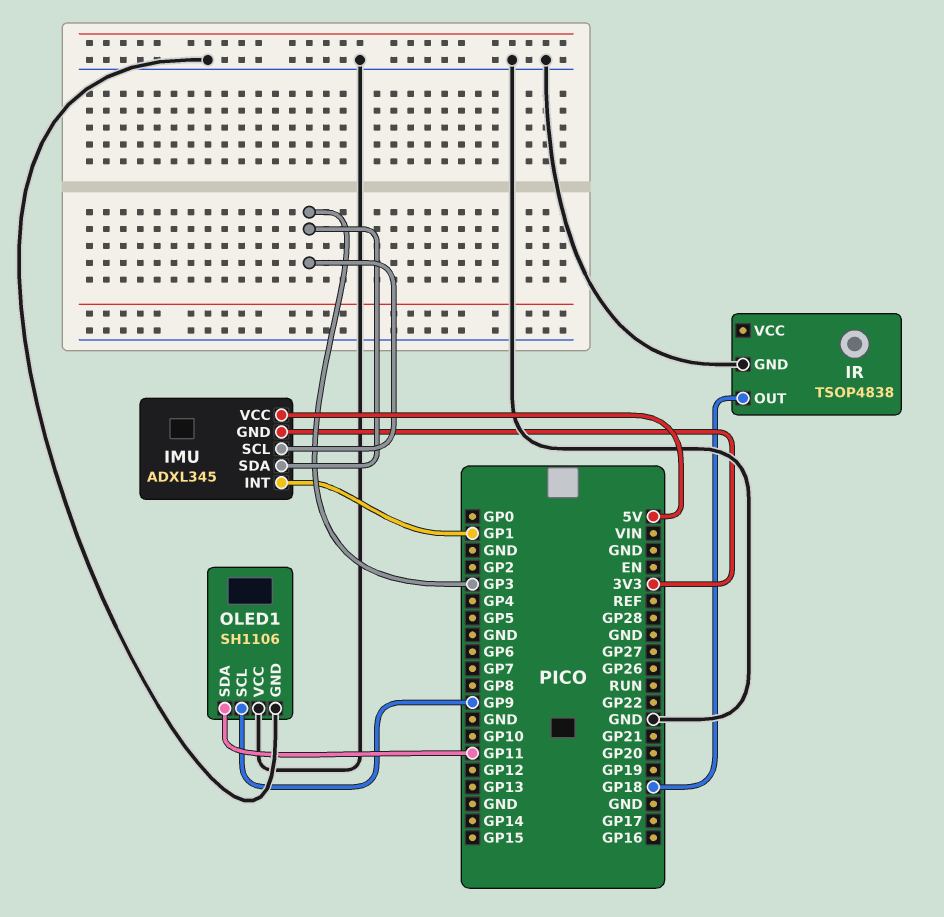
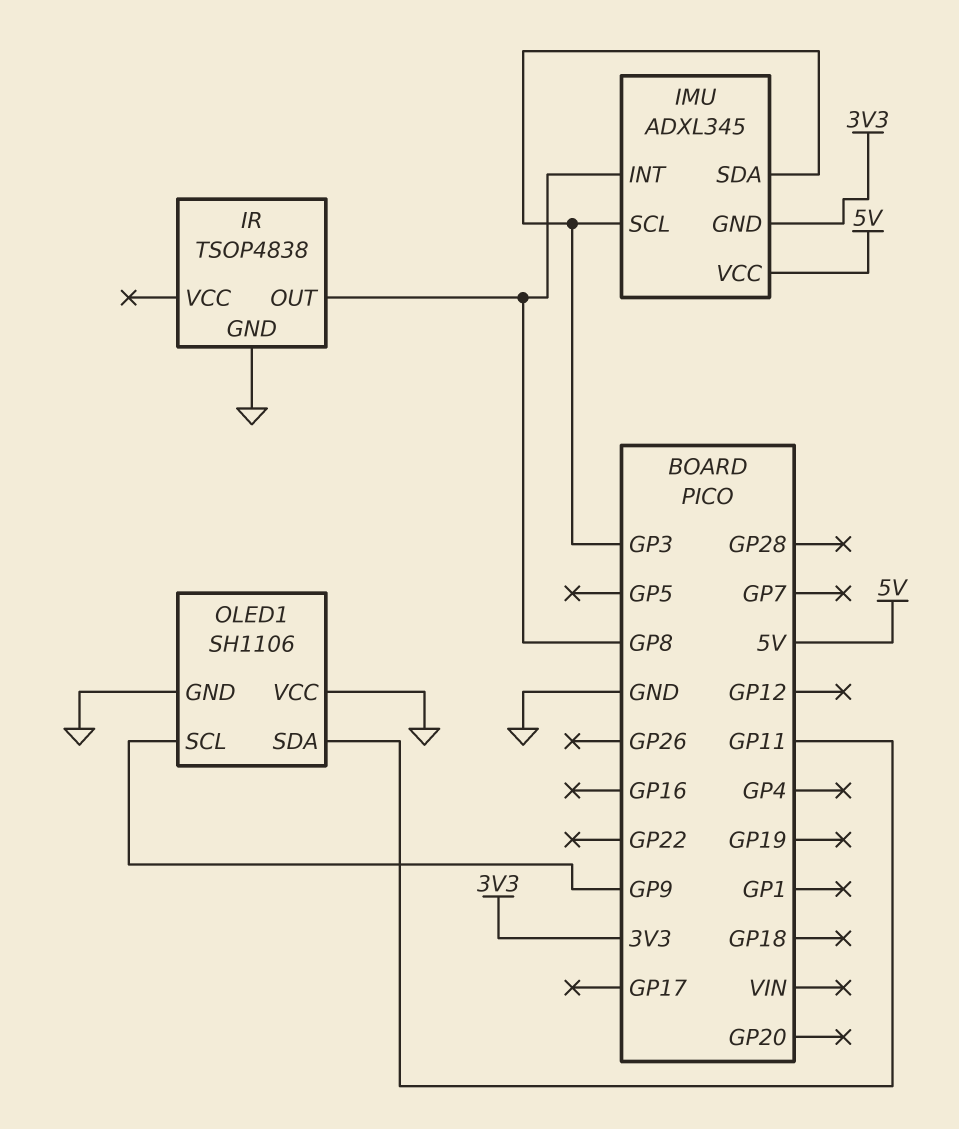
IMU pin INT: GP1 -> GP8
IR pin OUT: GP18 -> GP8

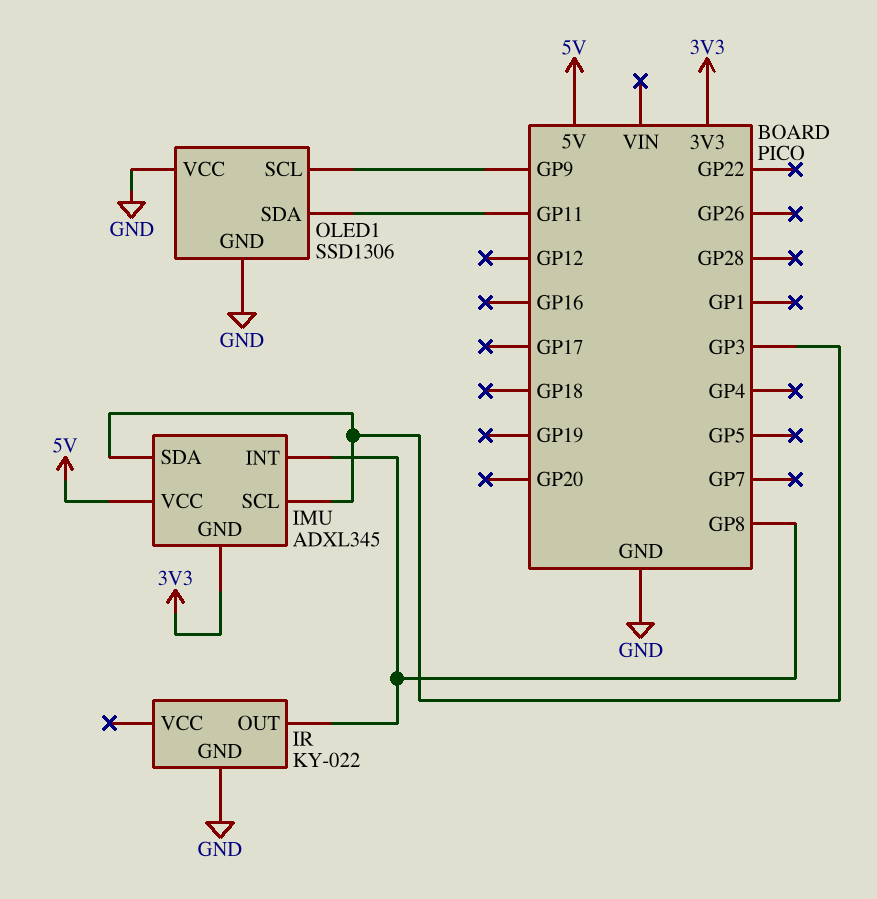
IR: TSOP4838 -> KY-022
OLED1: SH1106 -> SSD1306

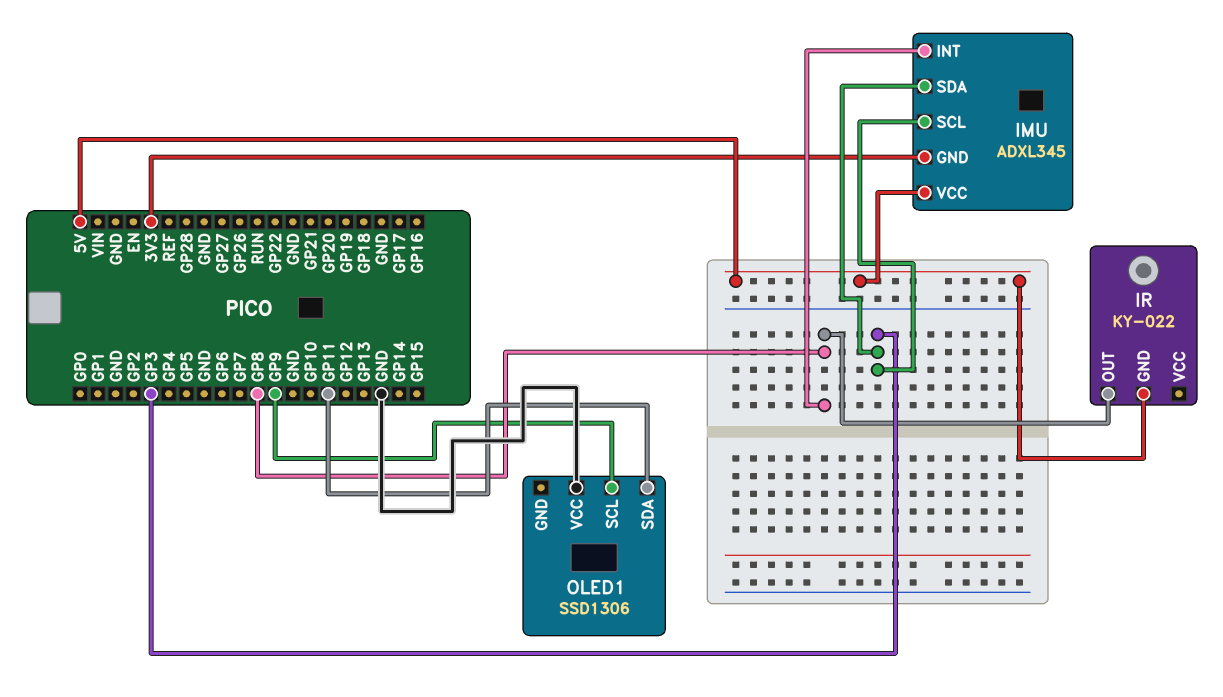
IR pin GND: GND -> 5V
OLED1 pin GND: GND -> none

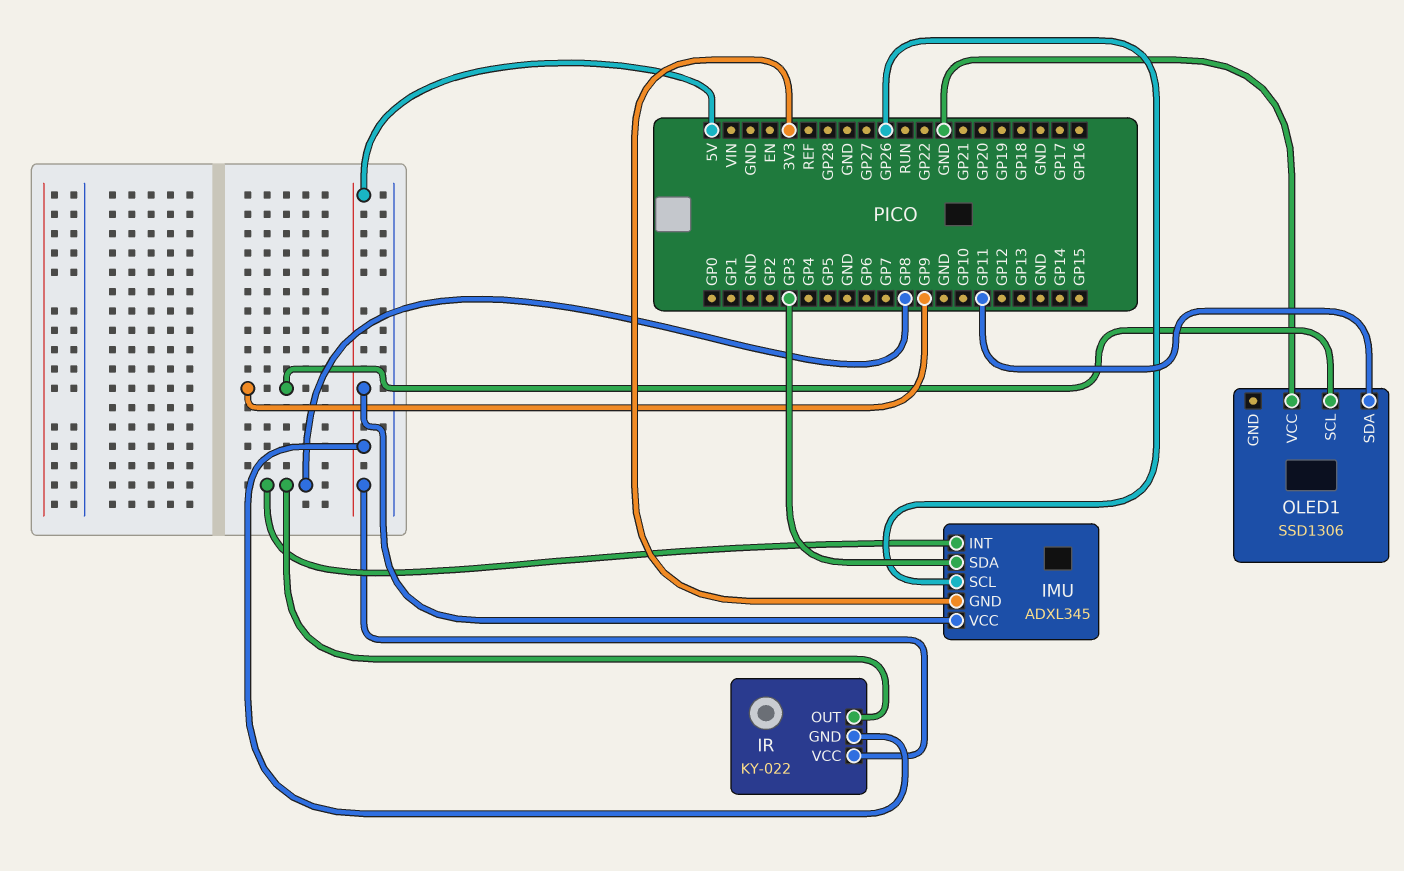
IMU pin SCL: GP3 -> GP26
IR pin VCC: none -> 5V

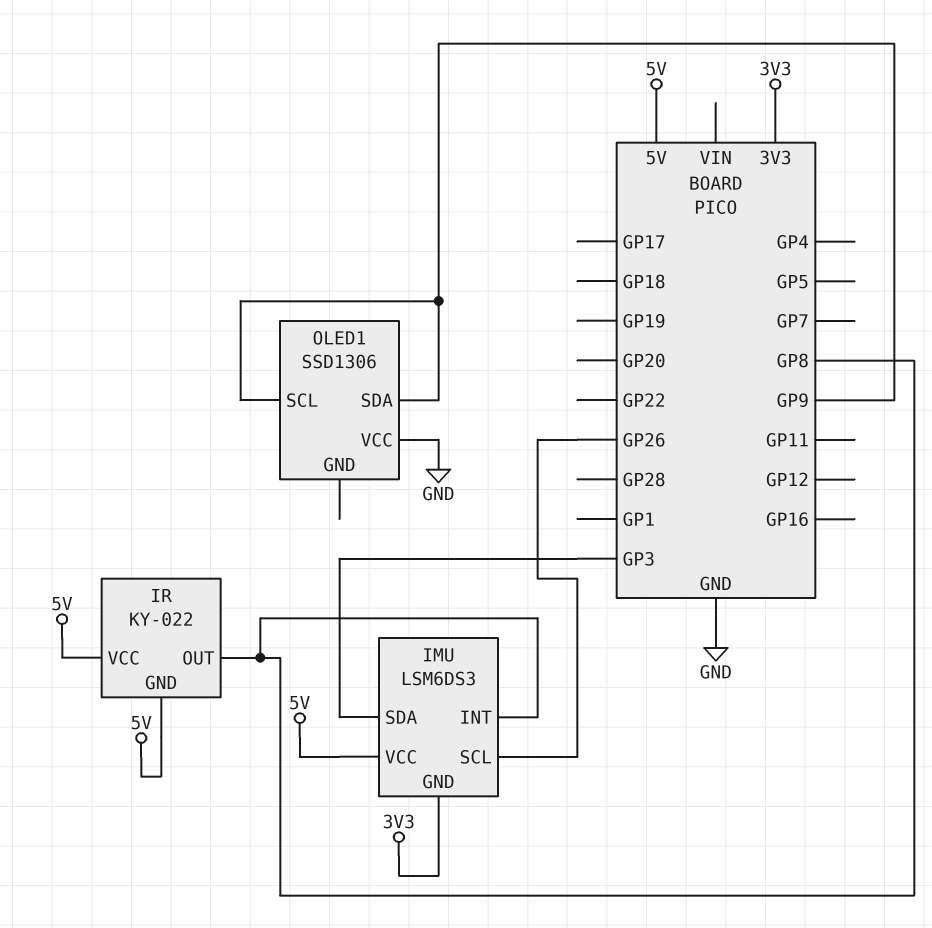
IMU: ADXL345 -> LSM6DS3
OLED1 pin SDA: GP11 -> GP9

